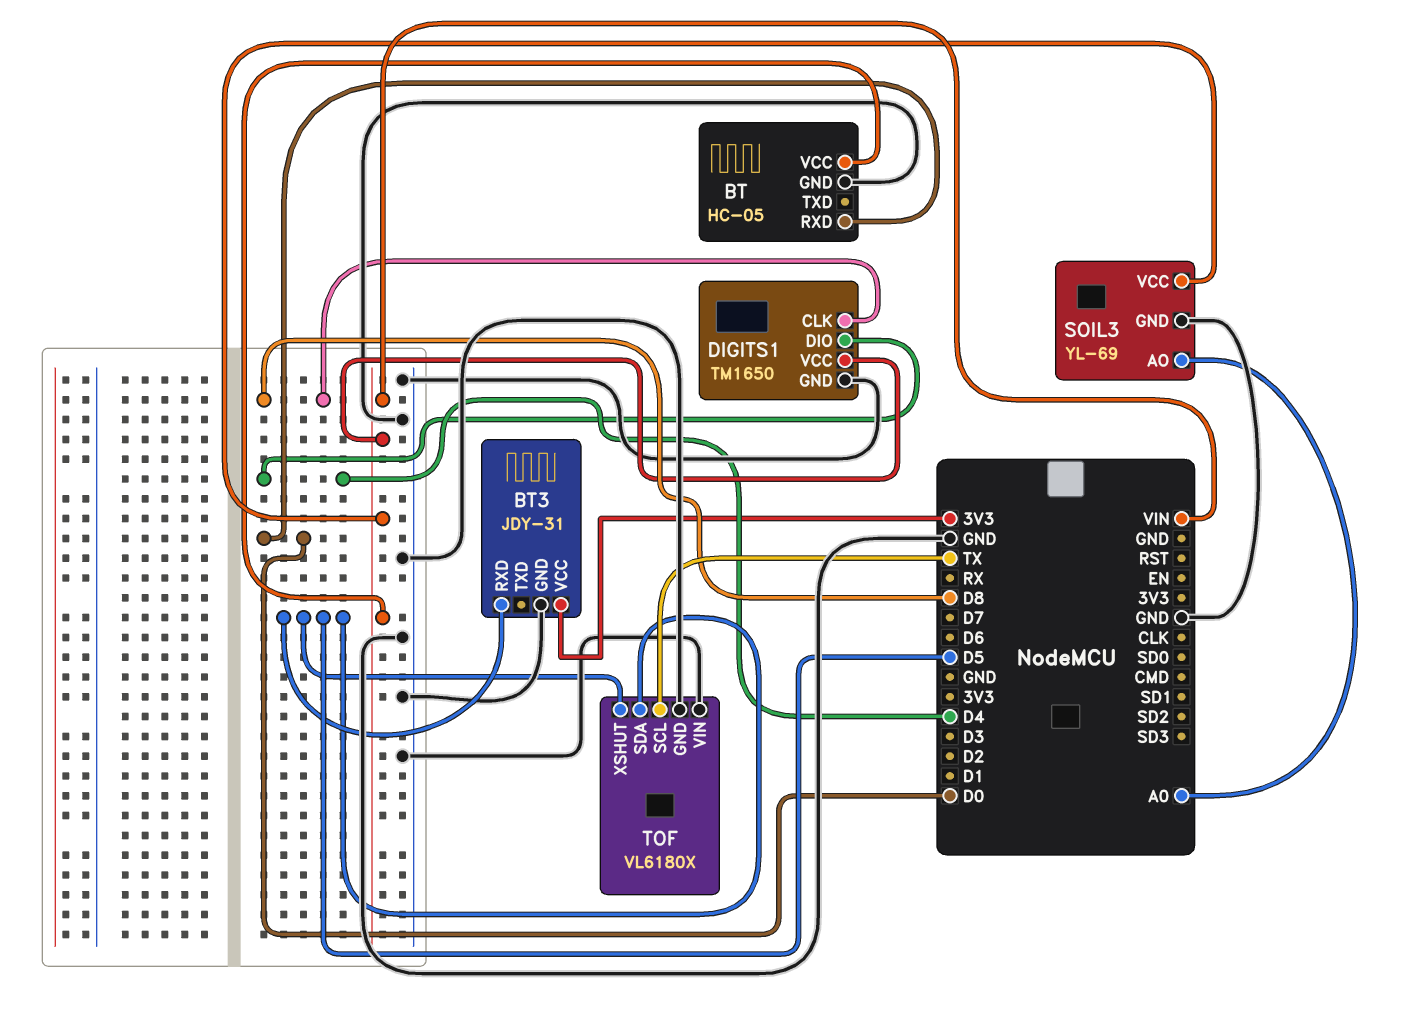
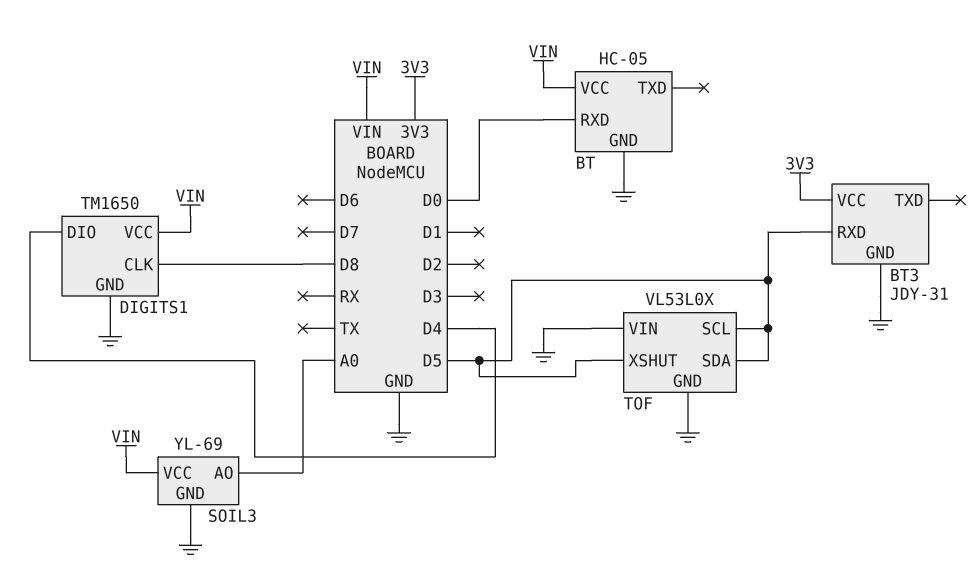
TOF: VL6180X -> VL53L0X
TOF pin SCL: TX -> D5

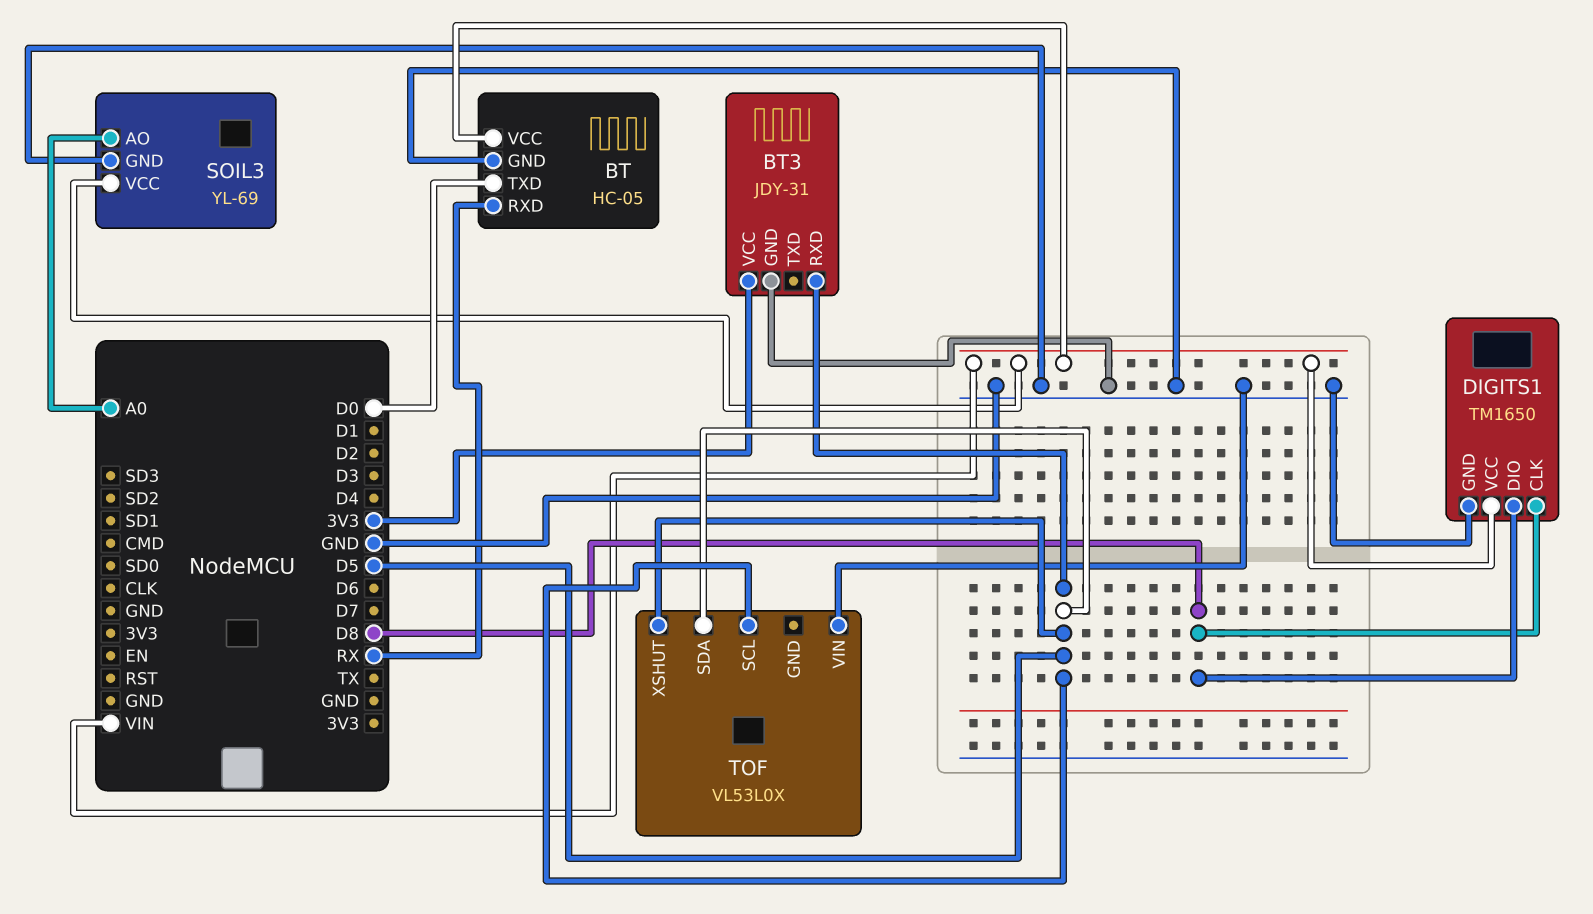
BT pin RXD: D0 -> RX
BT pin TXD: none -> D0
DIGITS1 pin DIO: D4 -> D8
TOF pin GND: GND -> none

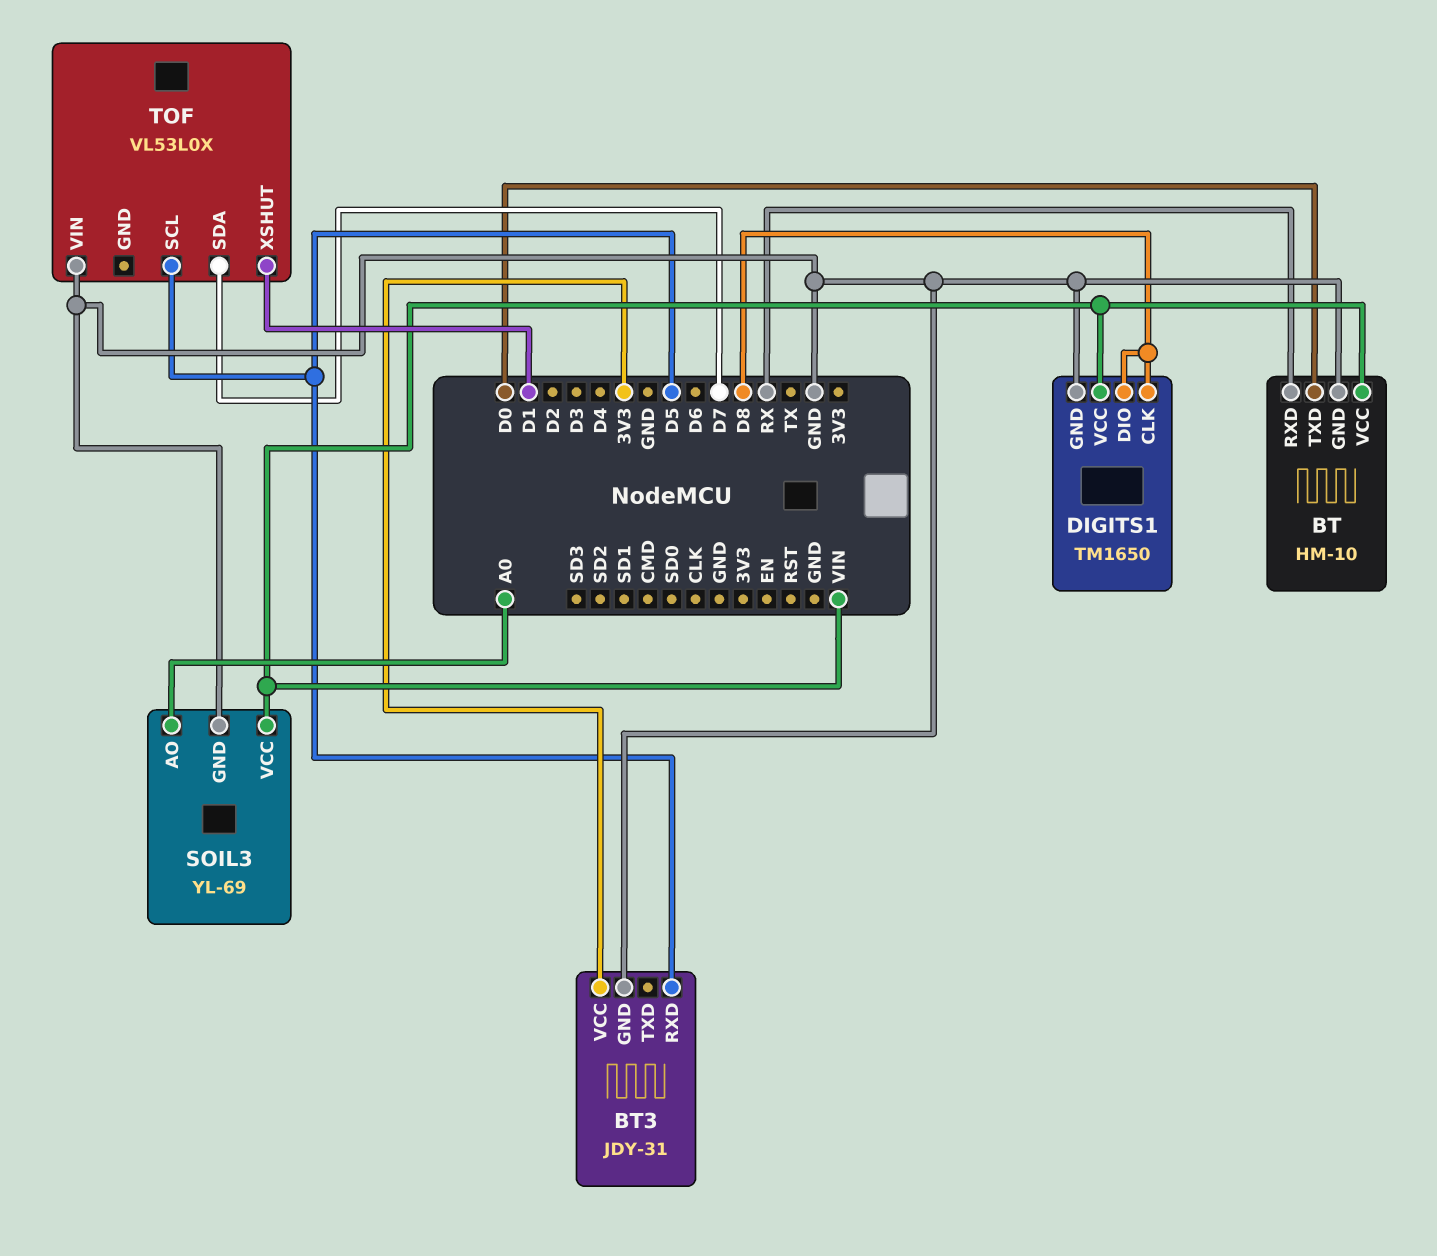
BT: HC-05 -> HM-10
TOF pin SDA: D5 -> D7
TOF pin XSHUT: D5 -> D1

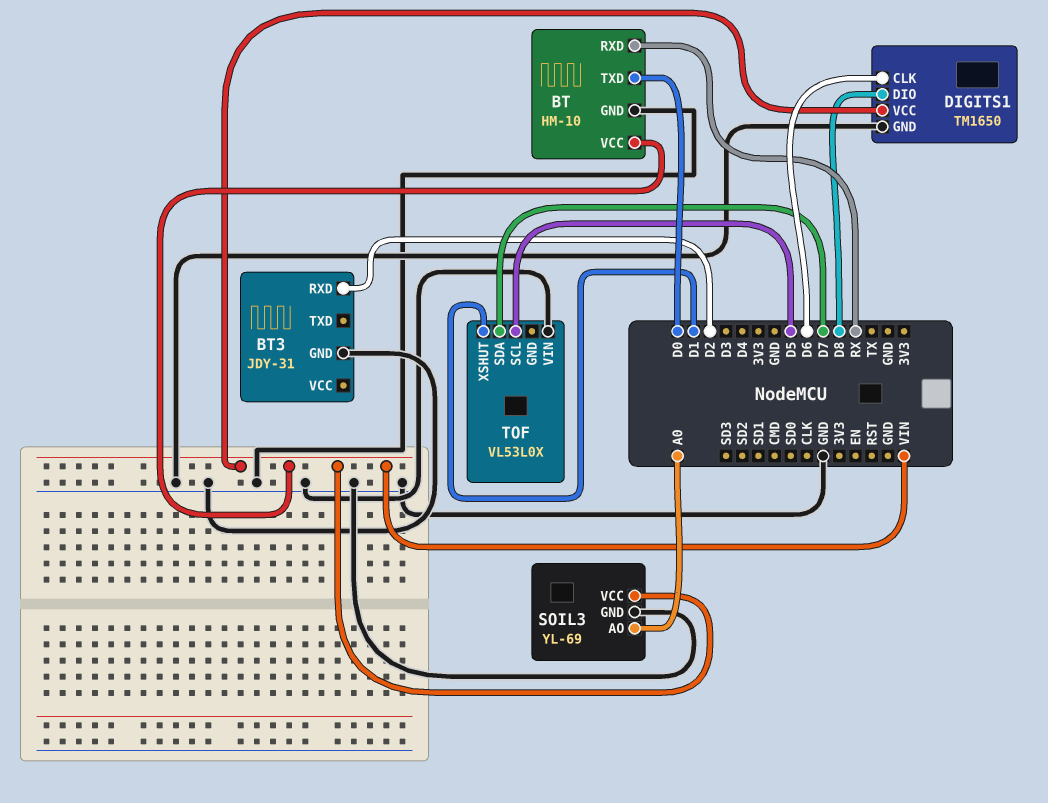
BT3 pin RXD: D5 -> D2
BT3 pin VCC: 3V3 -> none
DIGITS1 pin CLK: D8 -> D6

